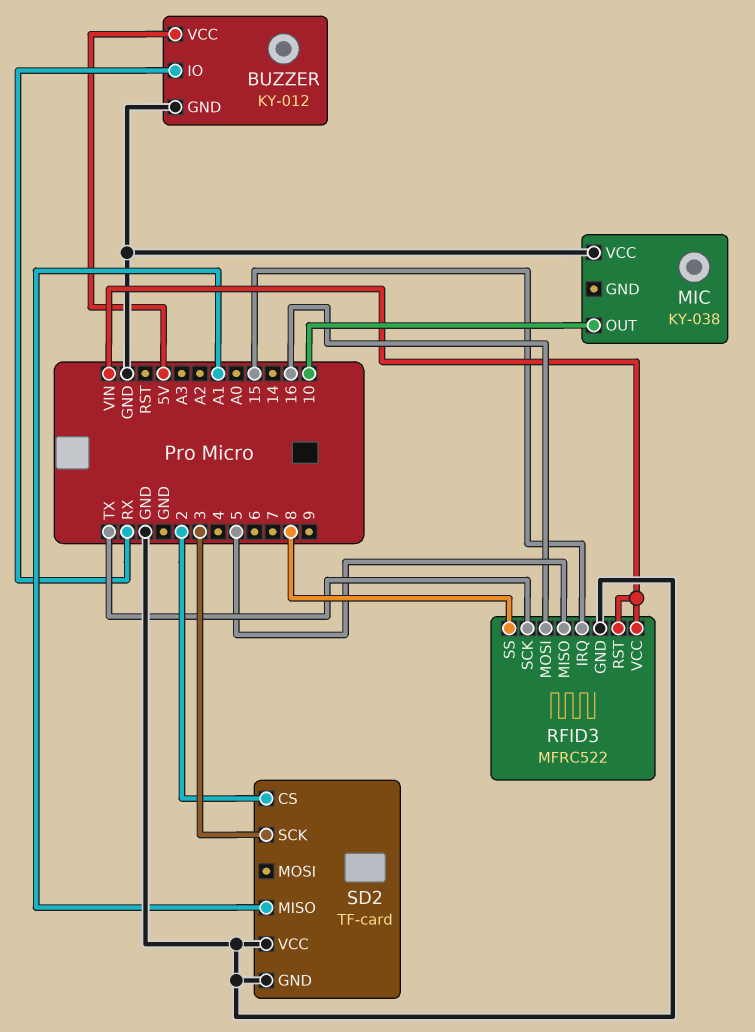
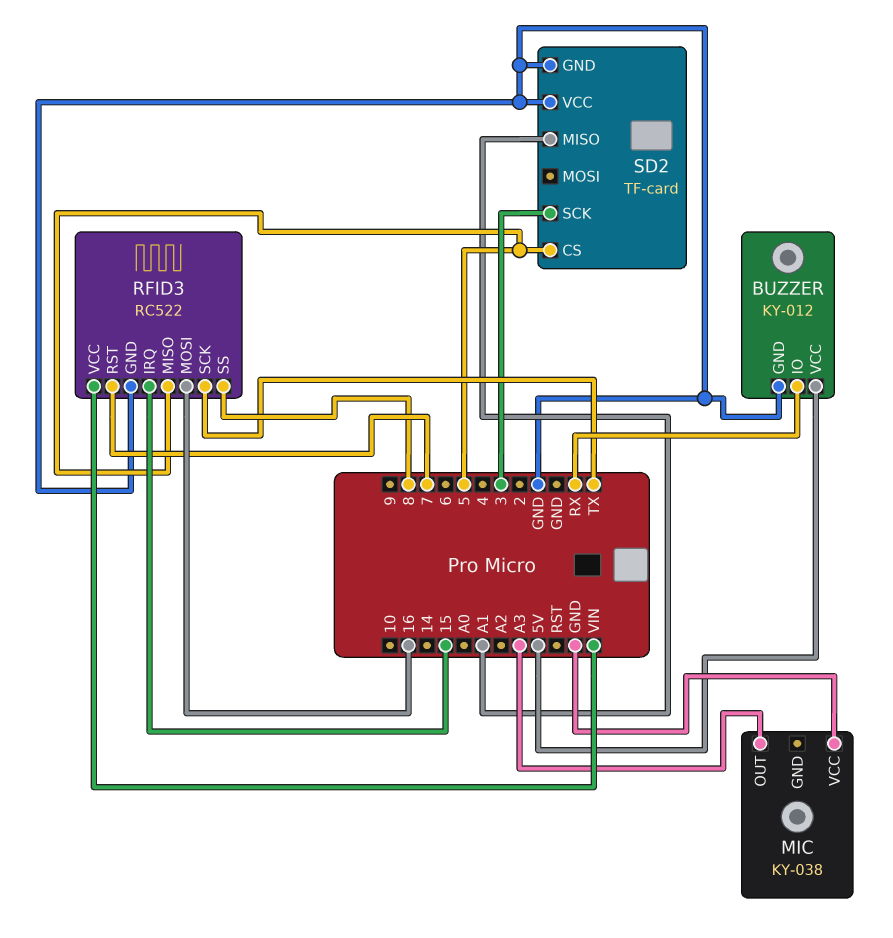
MIC pin OUT: 10 -> A3
RFID3: MFRC522 -> RC522
RFID3 pin RST: VIN -> 7
SD2 pin CS: 2 -> 5

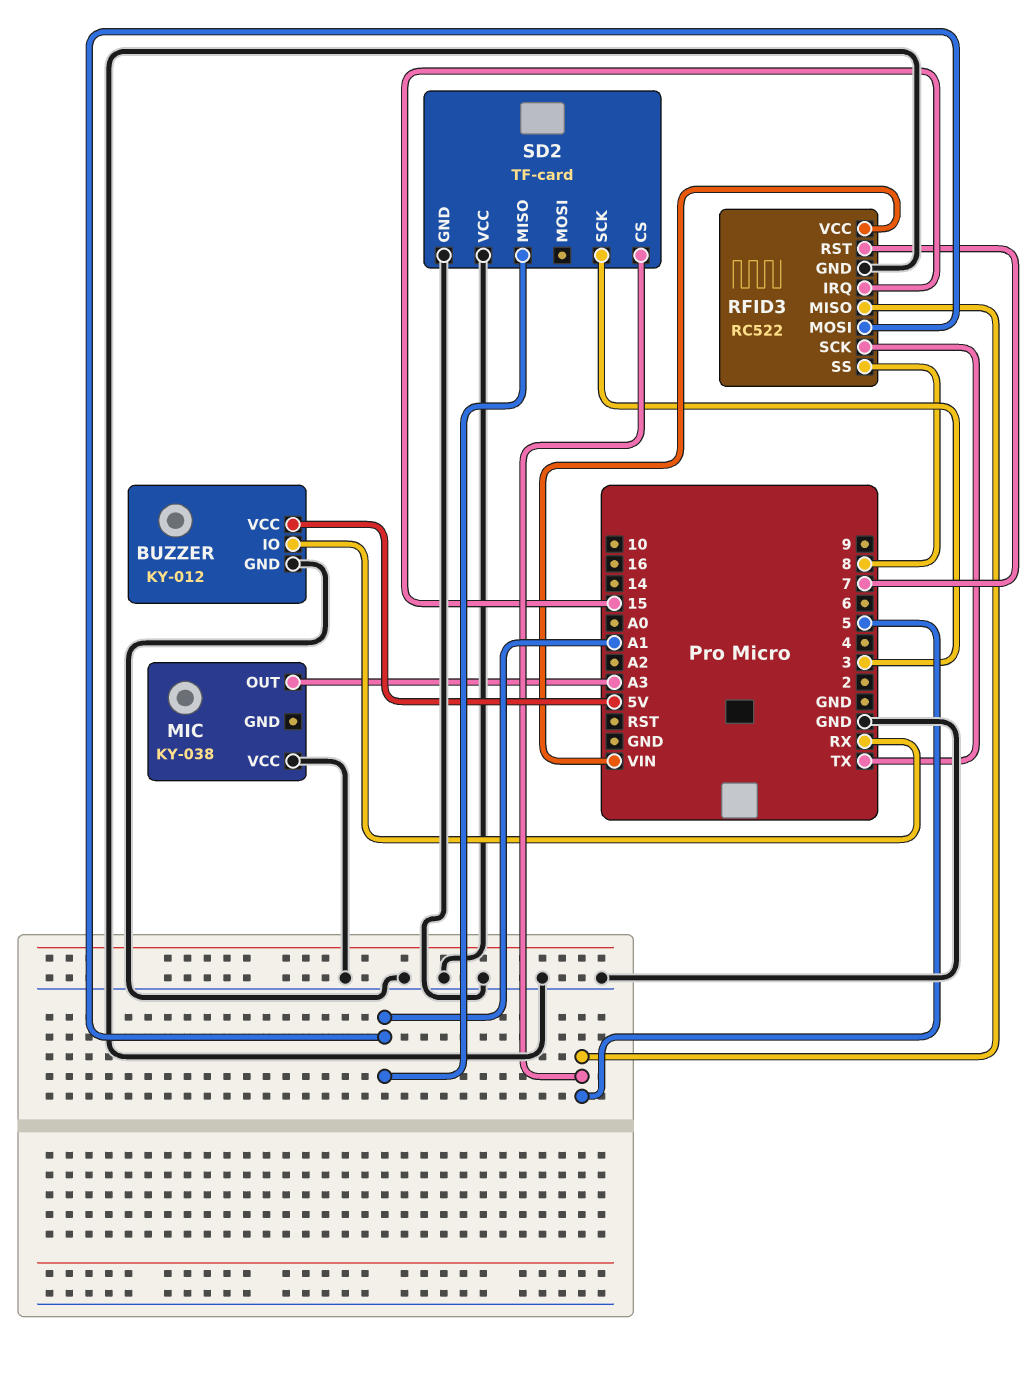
RFID3 pin MOSI: 16 -> A1

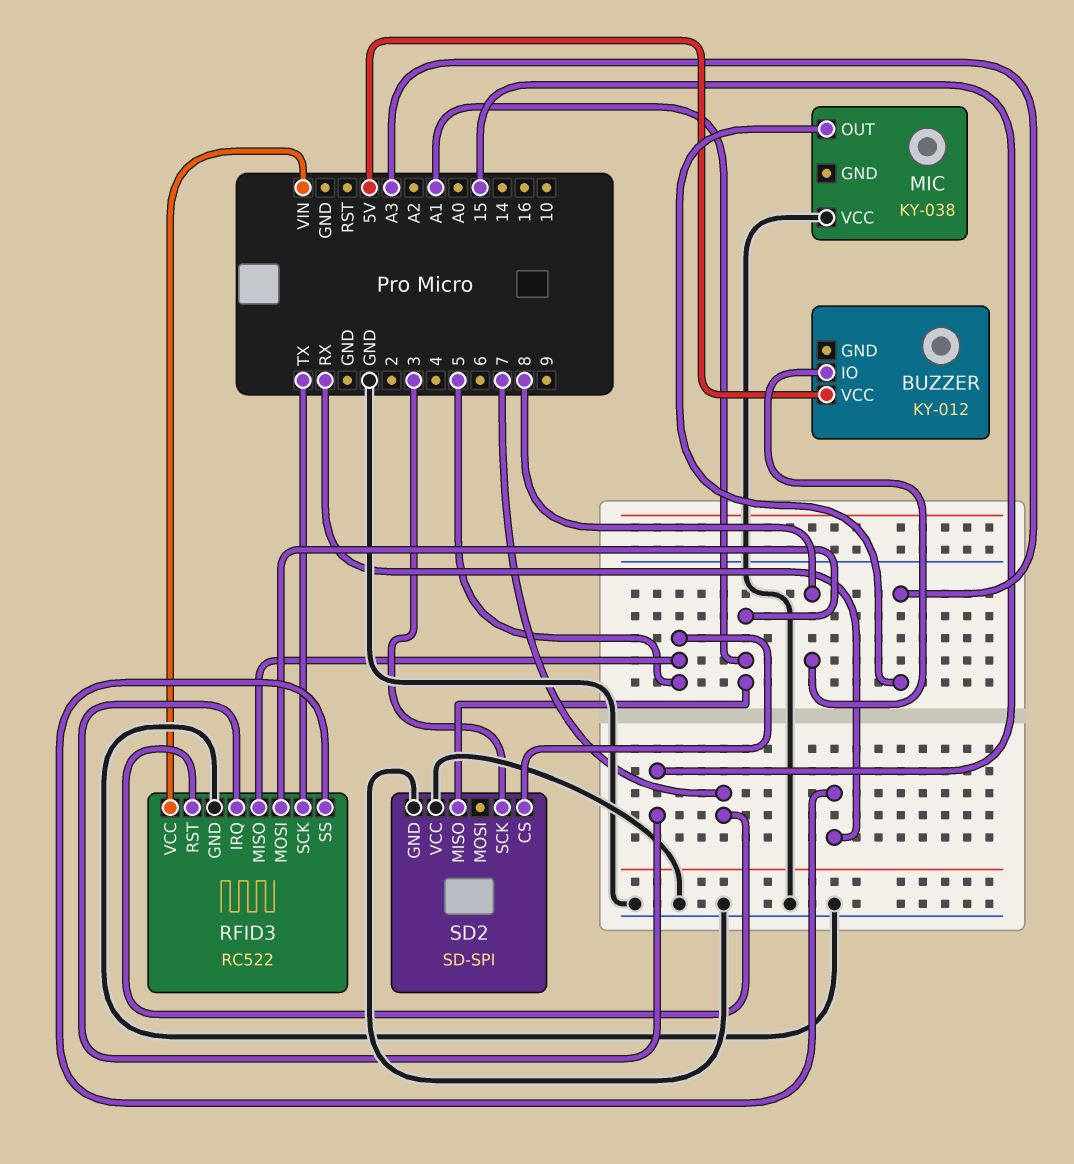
BUZZER pin GND: GND -> none
BUZZER pin IO: RX -> 8
RFID3 pin SS: 8 -> RX
SD2: TF-card -> SD-SPI

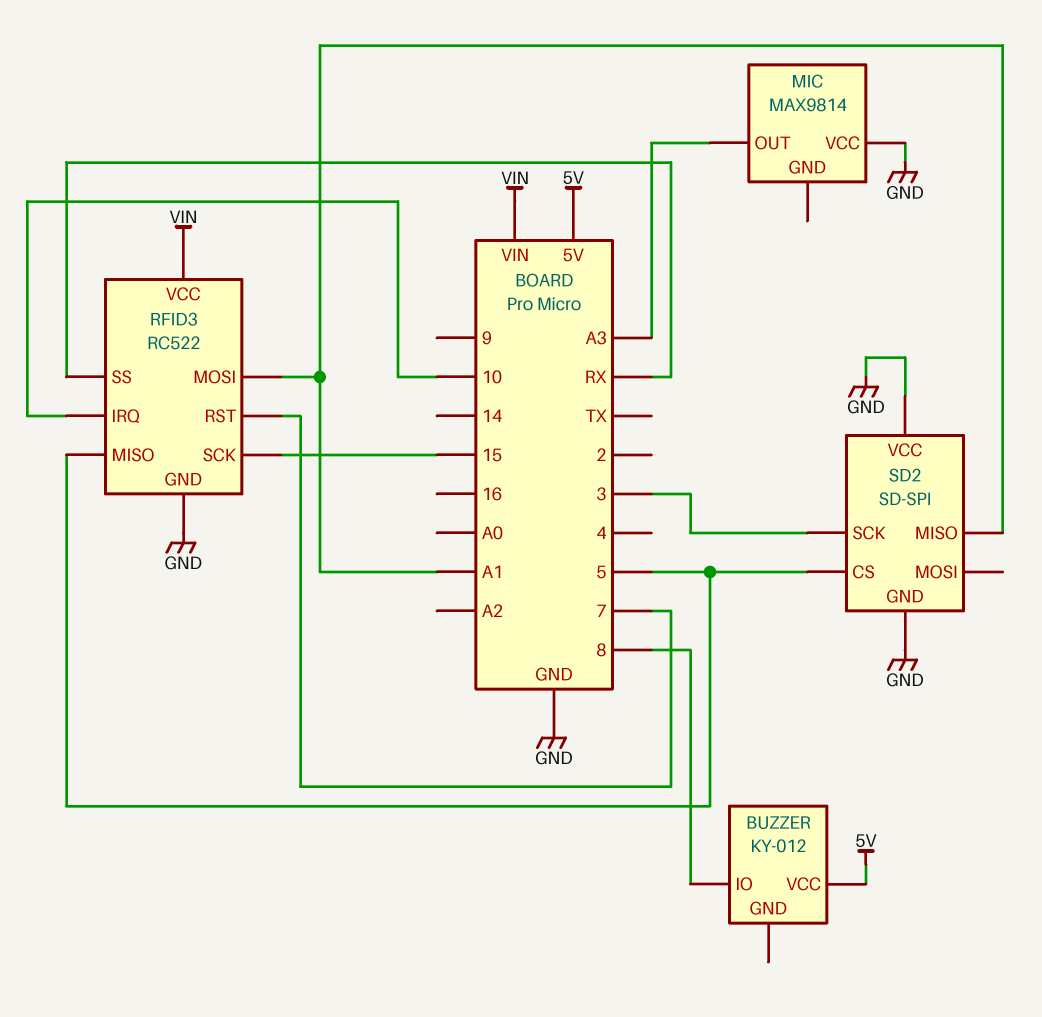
MIC: KY-038 -> MAX9814
RFID3 pin IRQ: 15 -> 10
RFID3 pin SCK: TX -> 15

